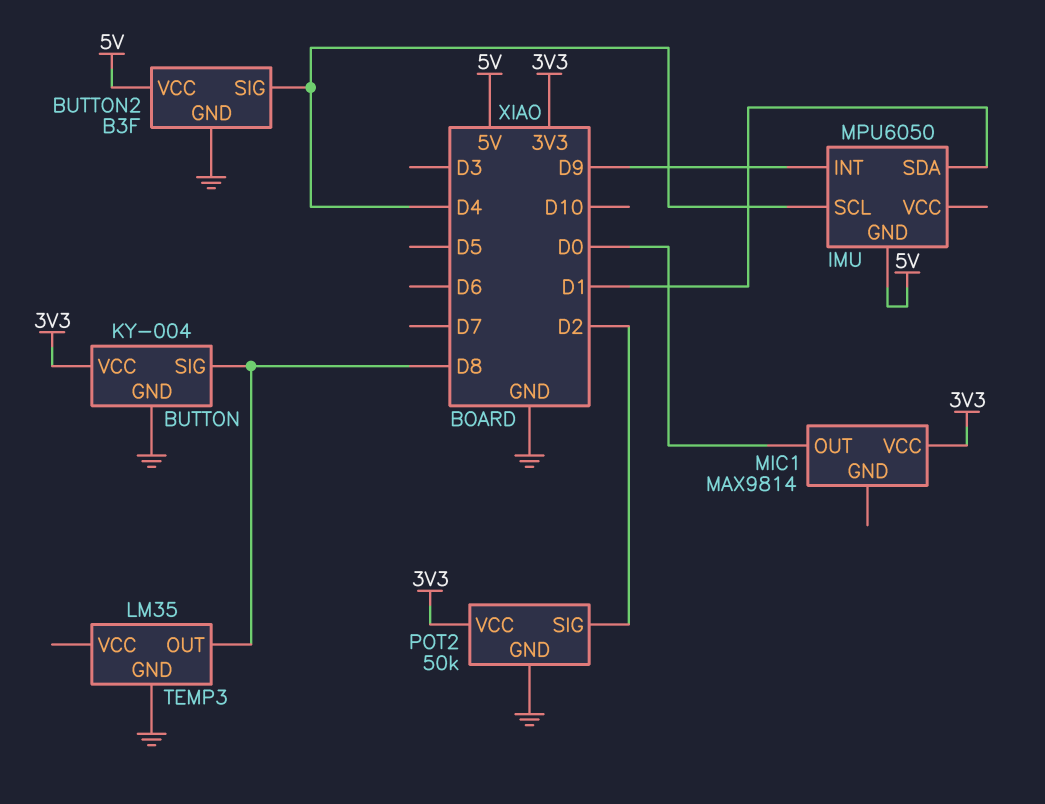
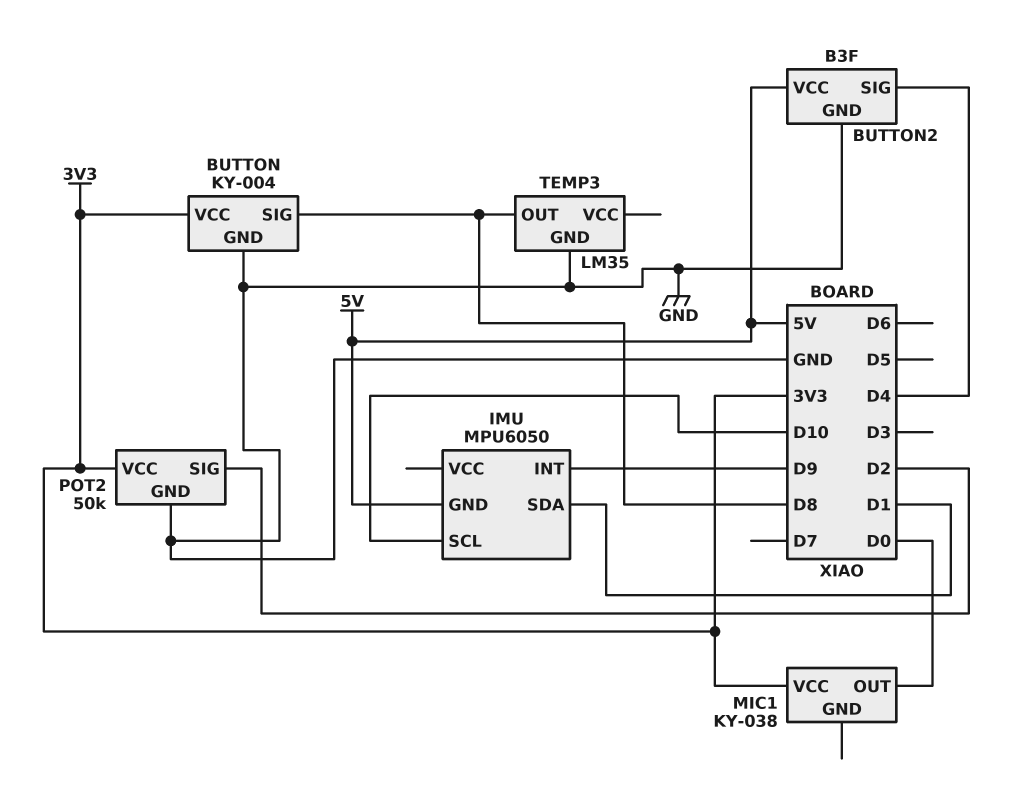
IMU pin SCL: D4 -> D10
MIC1: MAX9814 -> KY-038

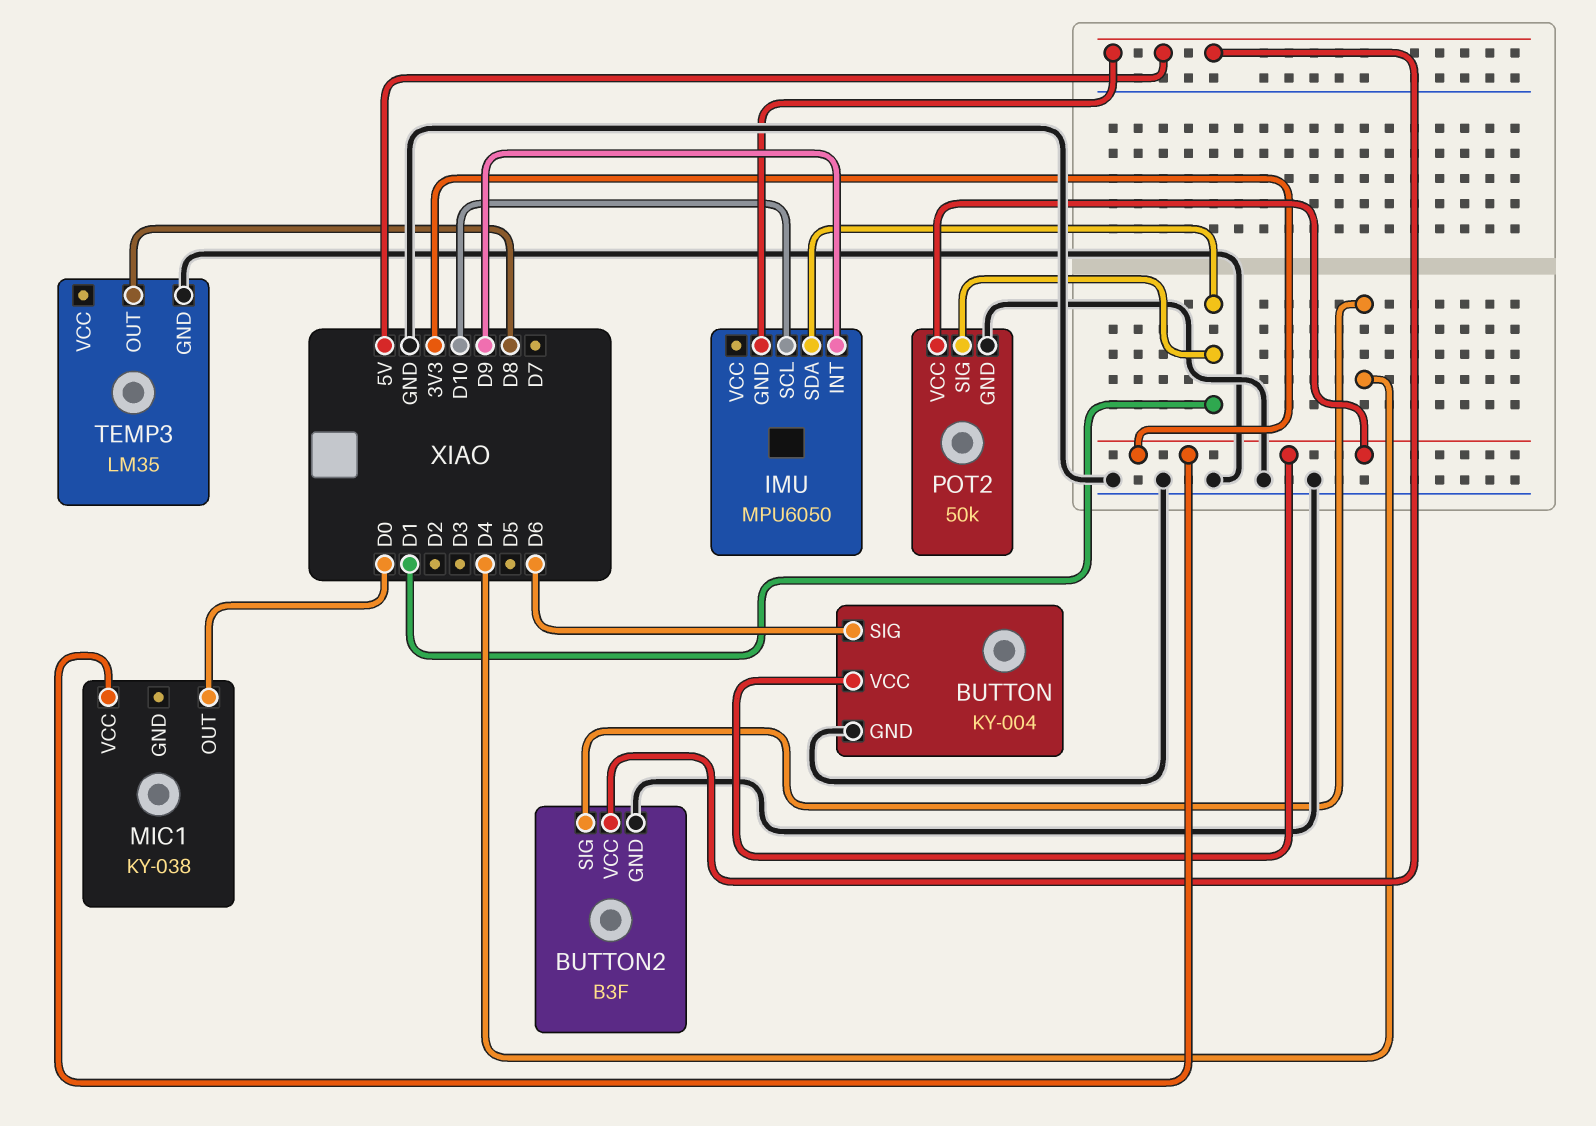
BUTTON pin SIG: D8 -> D6
POT2 pin SIG: D2 -> D1

